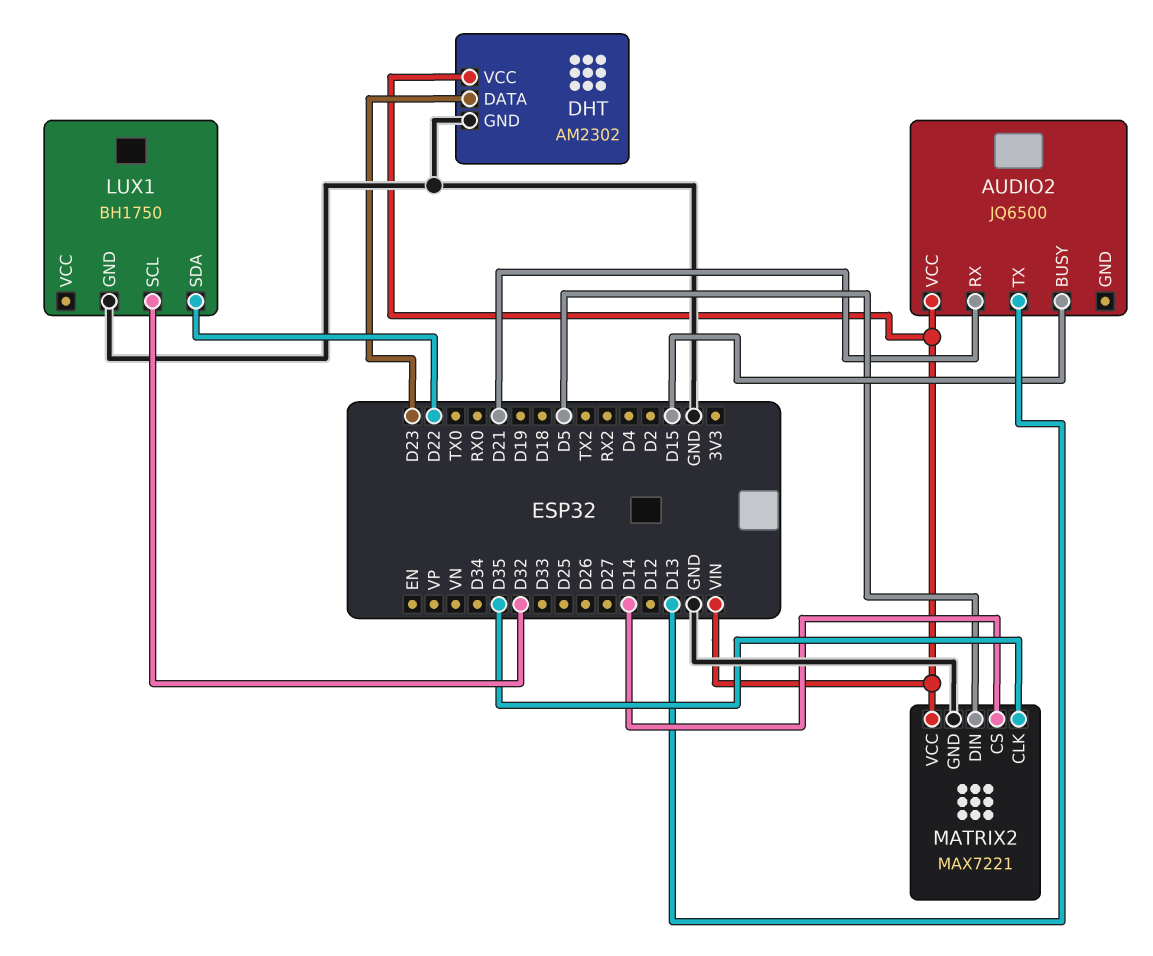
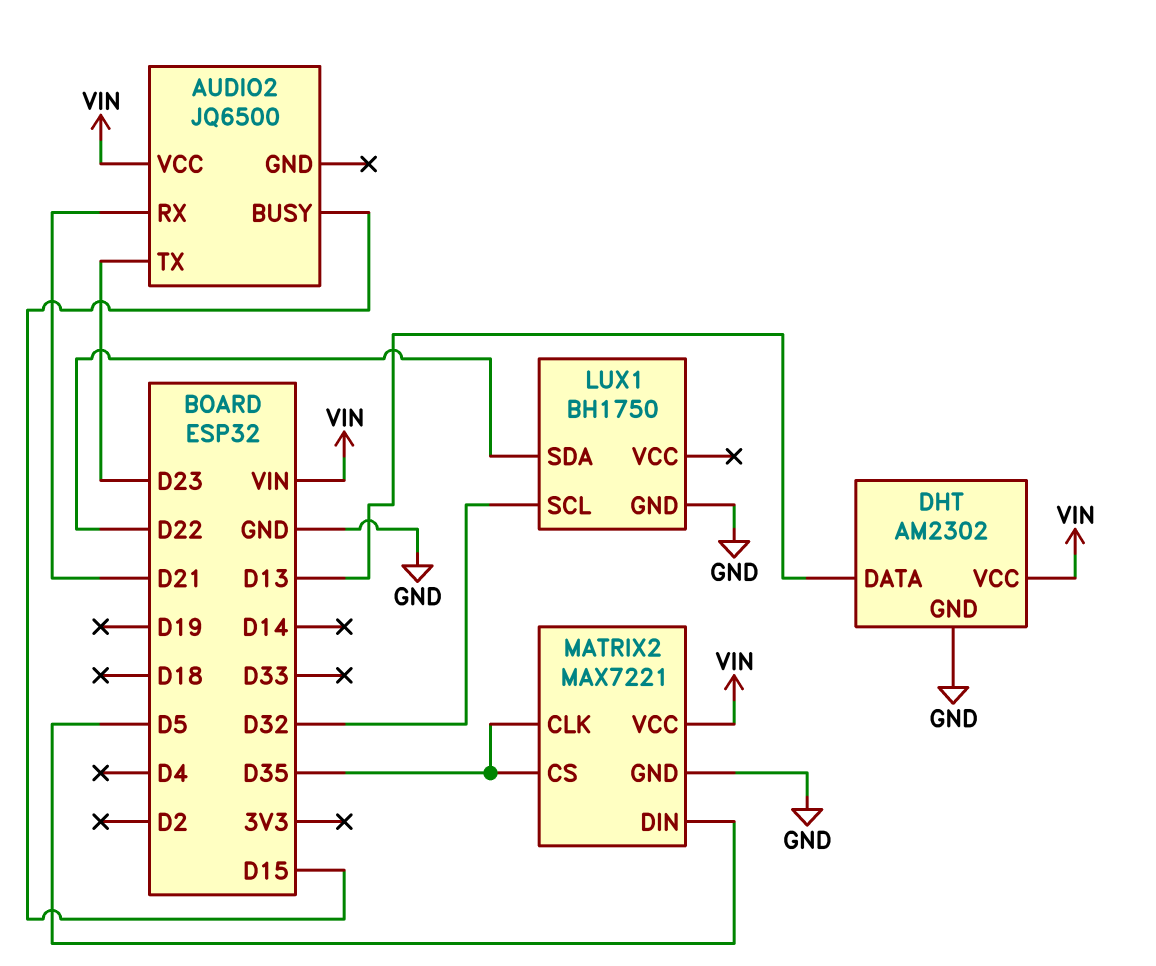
AUDIO2 pin TX: D13 -> D23
DHT pin DATA: D23 -> D13
MATRIX2 pin CS: D14 -> D35

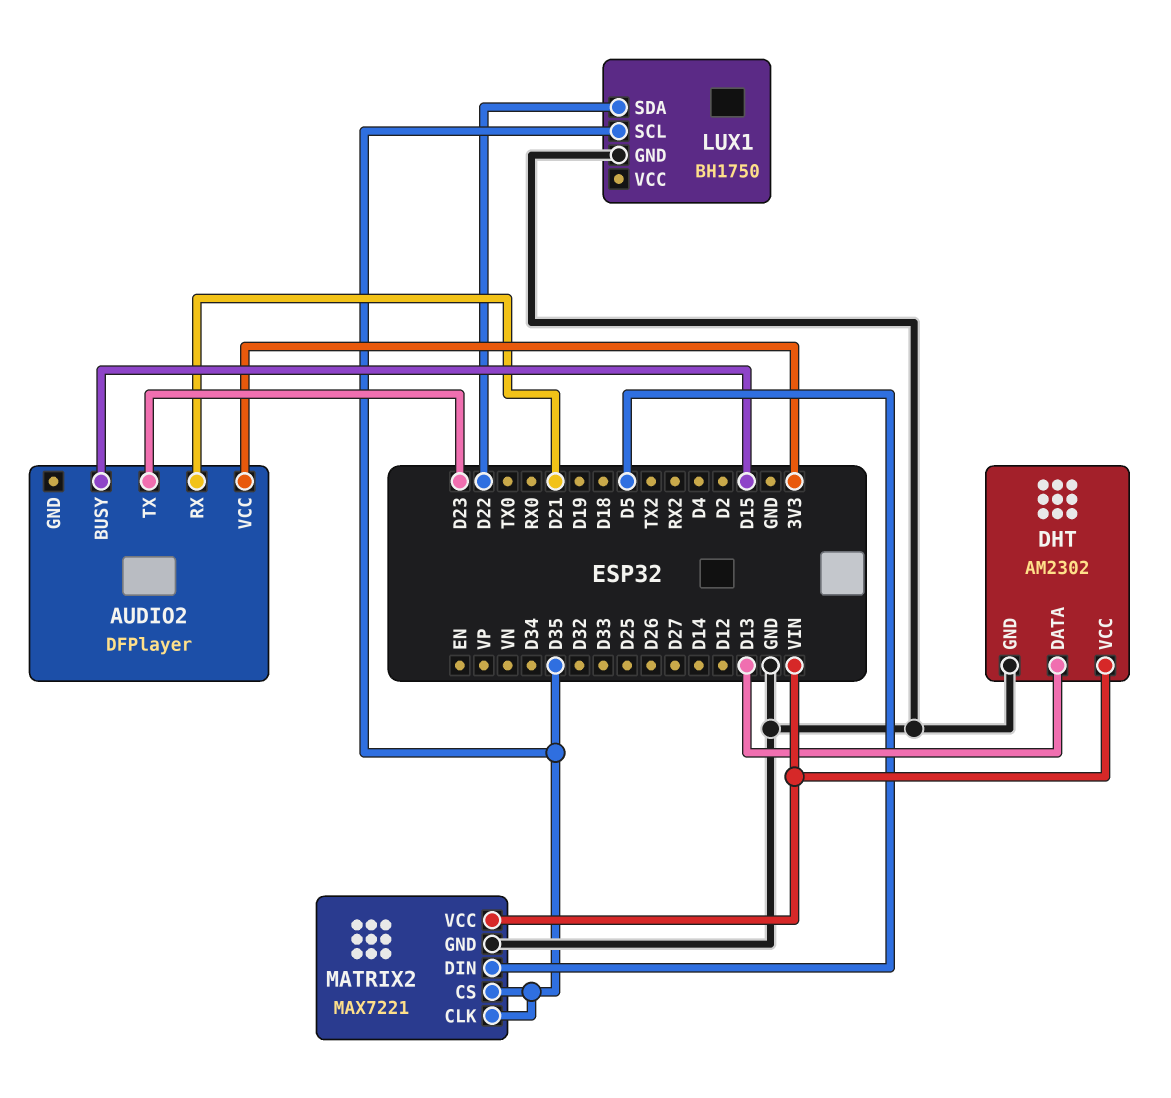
AUDIO2: JQ6500 -> DFPlayer
AUDIO2 pin VCC: VIN -> 3V3
LUX1 pin SCL: D32 -> D35

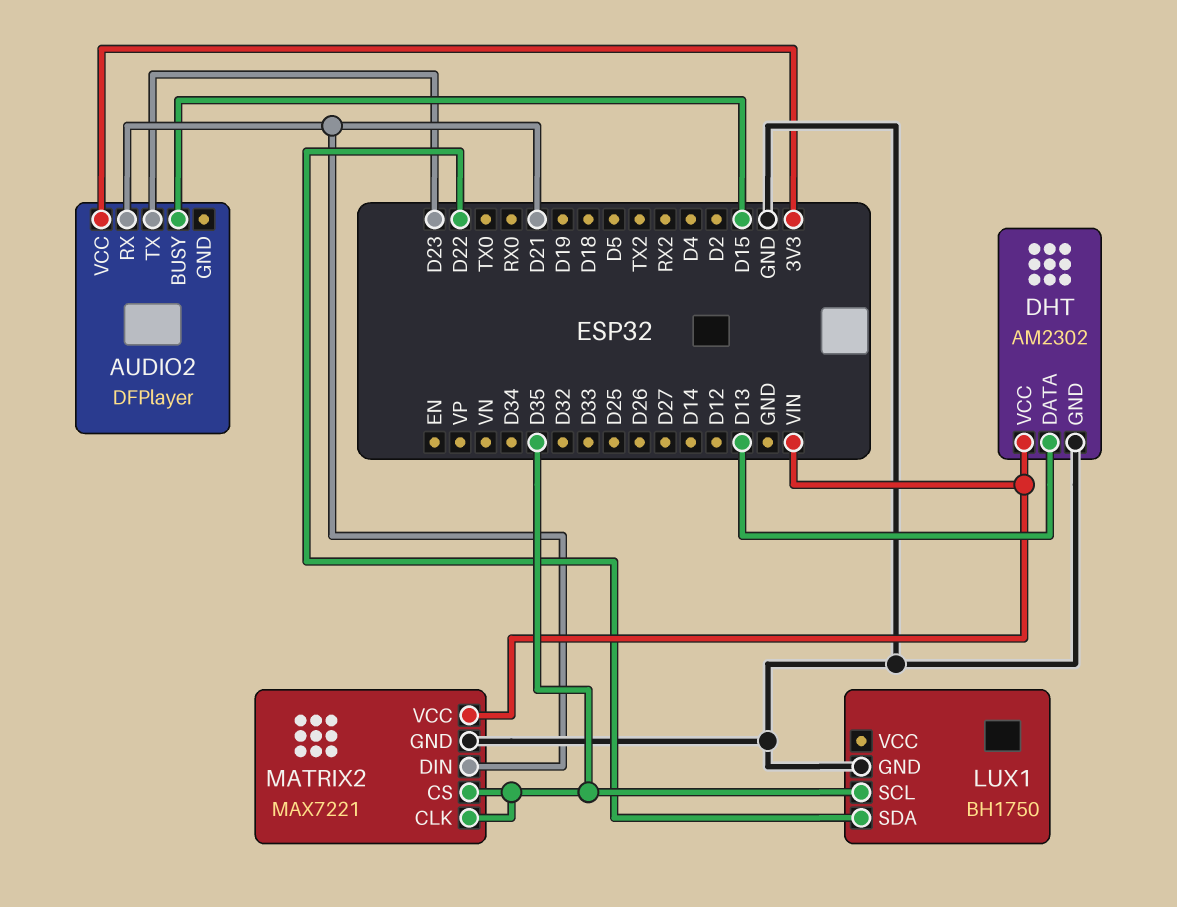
MATRIX2 pin DIN: D5 -> D21

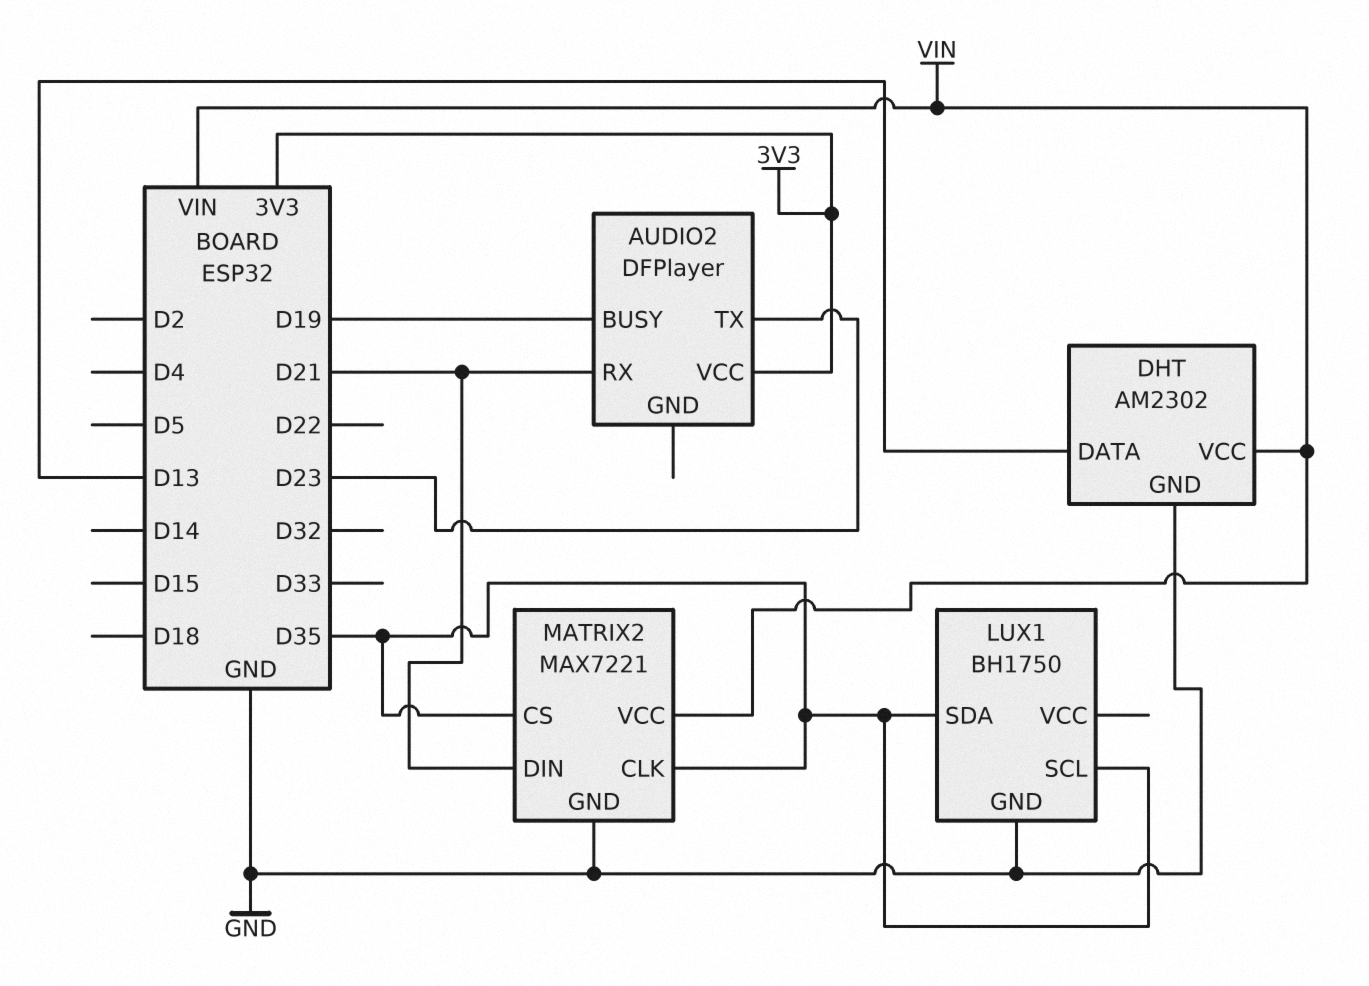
AUDIO2 pin BUSY: D15 -> D19
LUX1 pin SDA: D22 -> D35

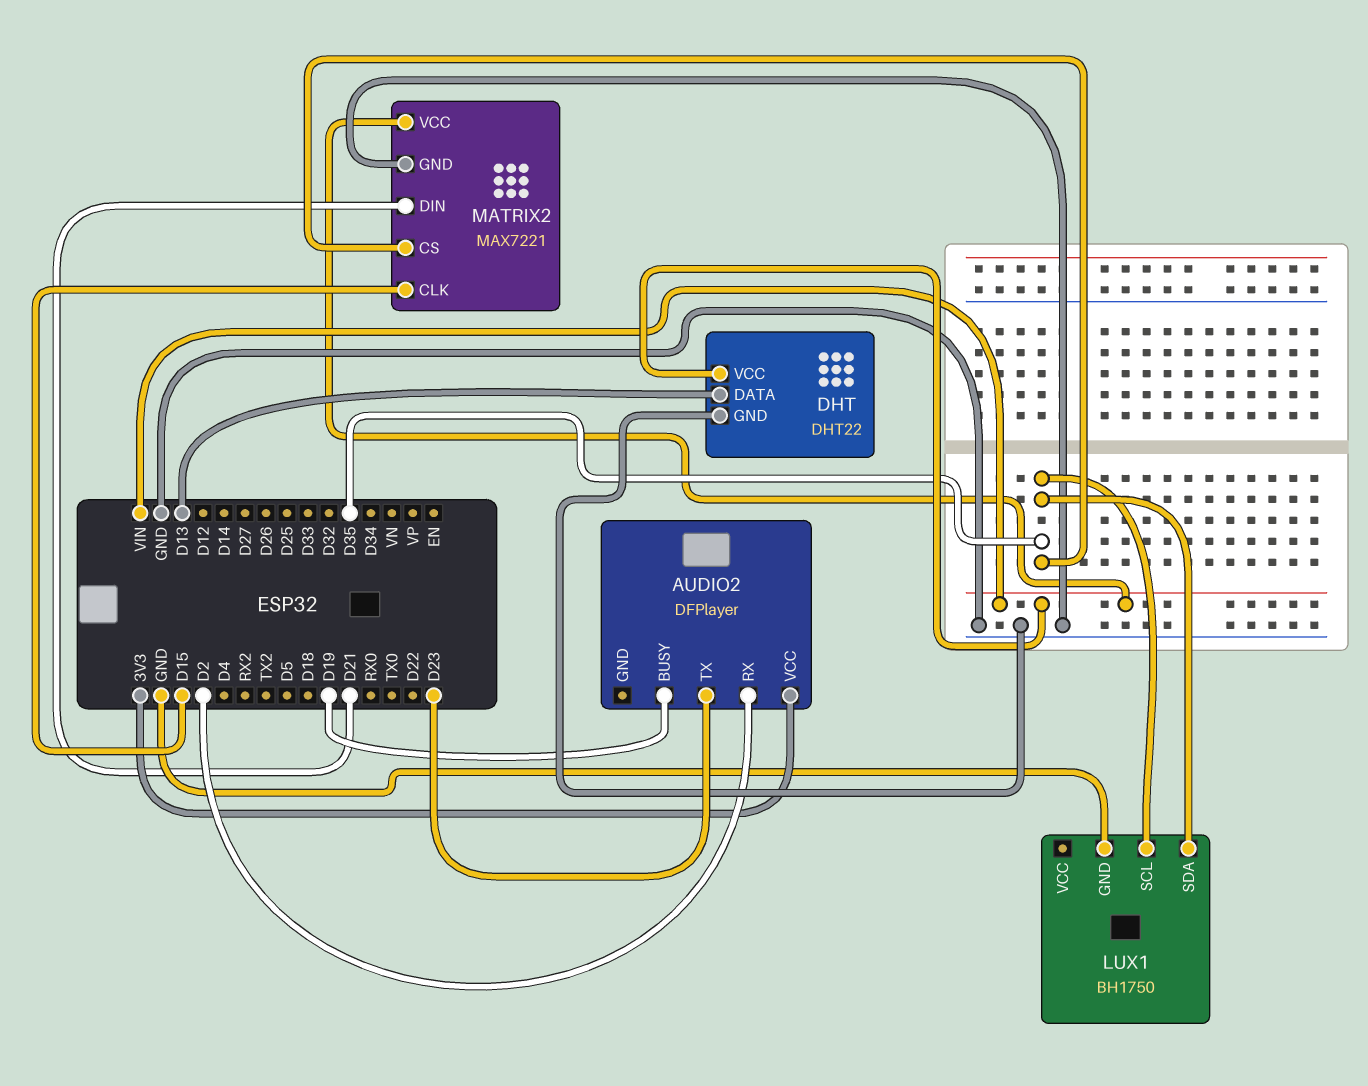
AUDIO2 pin RX: D21 -> D2
DHT: AM2302 -> DHT22
MATRIX2 pin CLK: D35 -> D15

